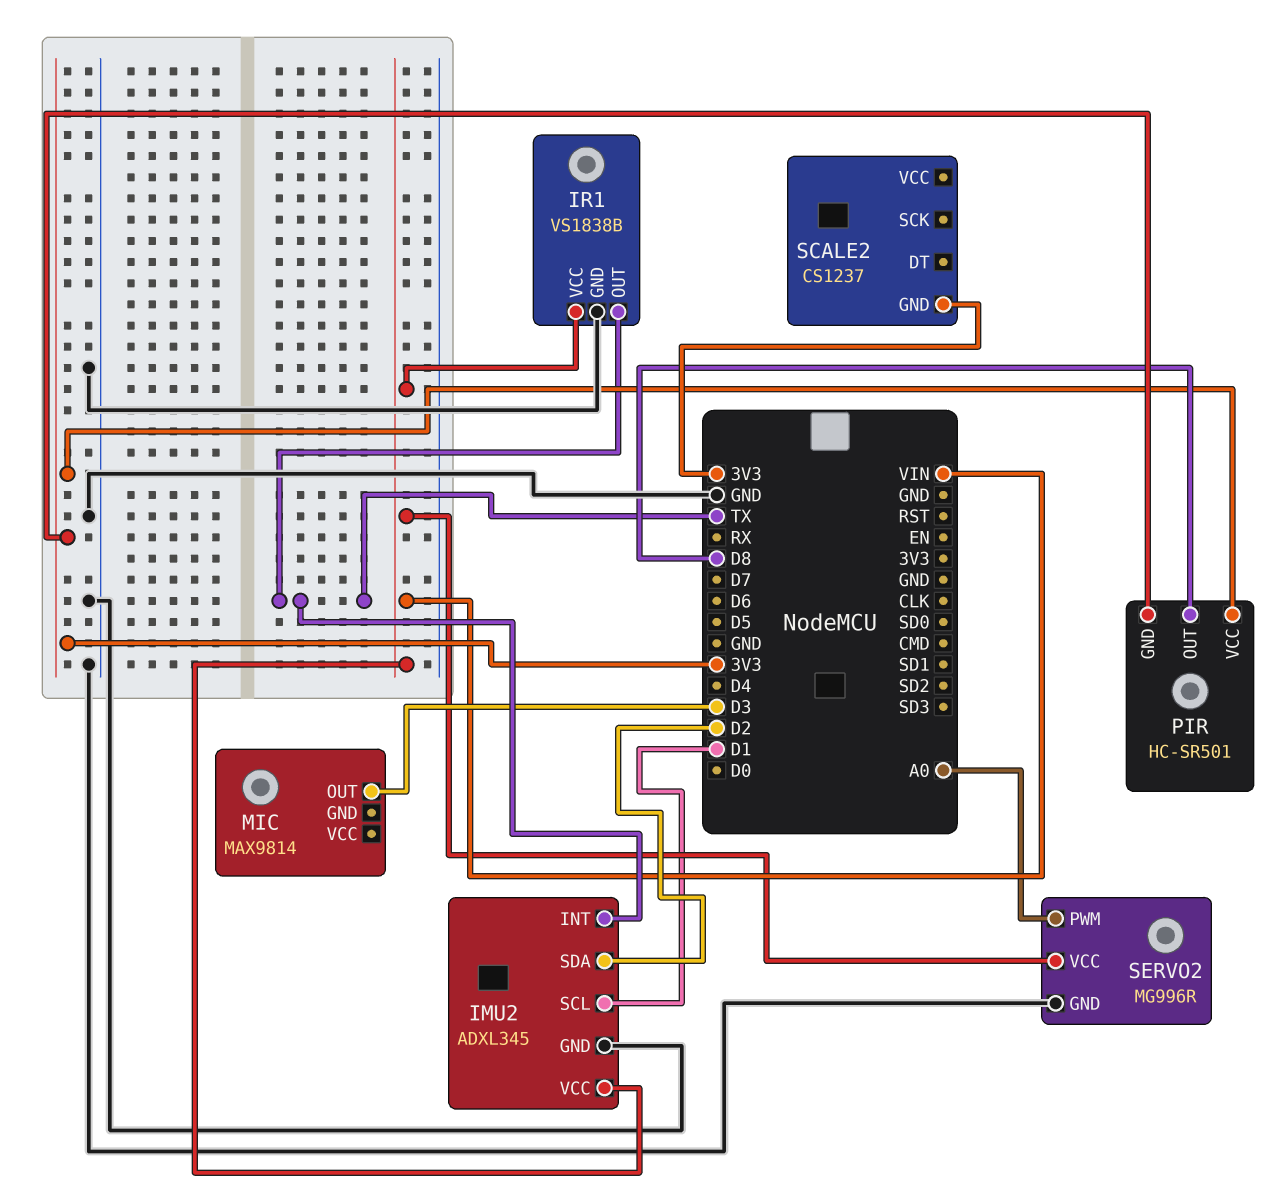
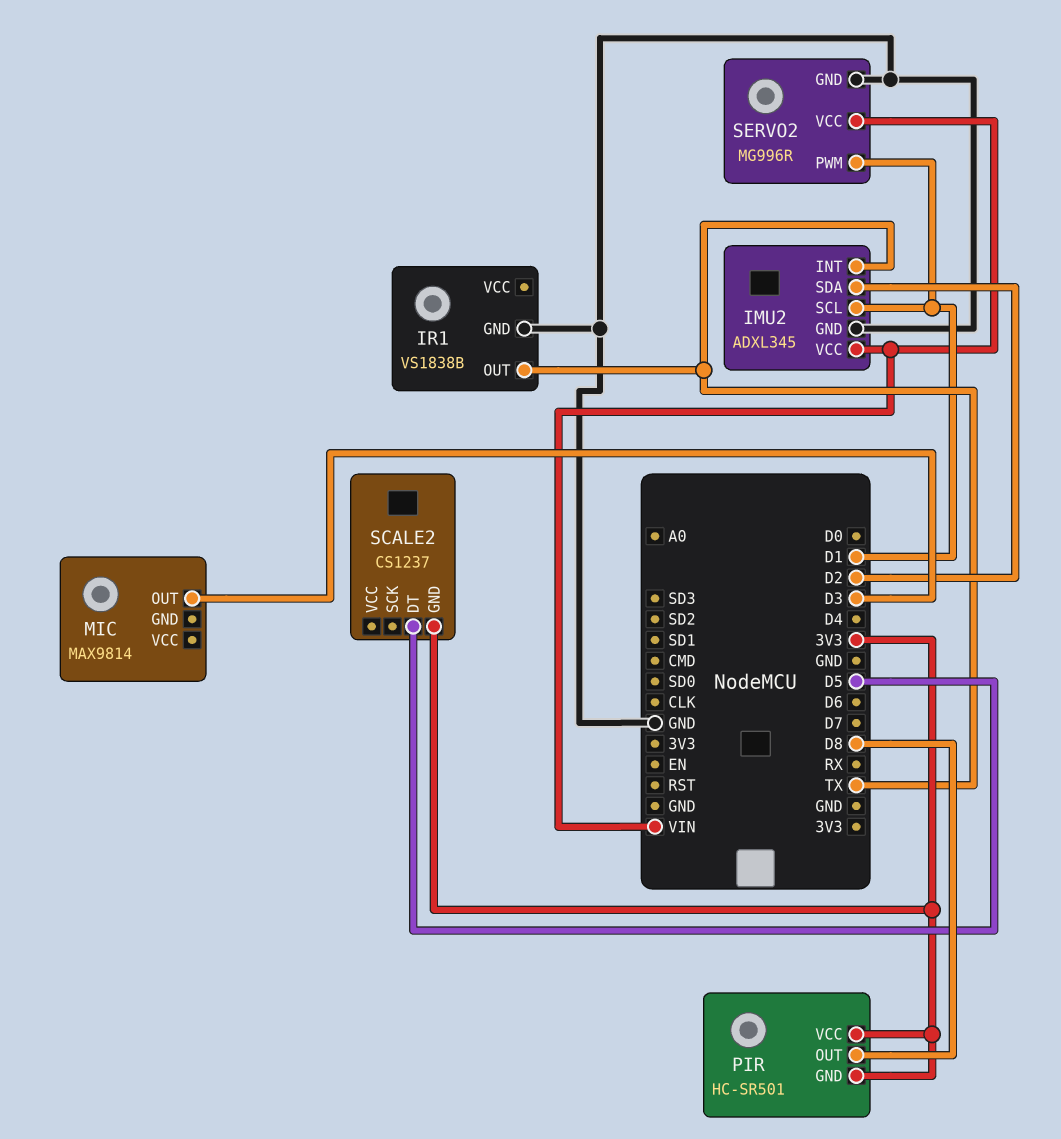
IR1 pin VCC: VIN -> none
SCALE2 pin DT: none -> D5
SERVO2 pin PWM: A0 -> D1

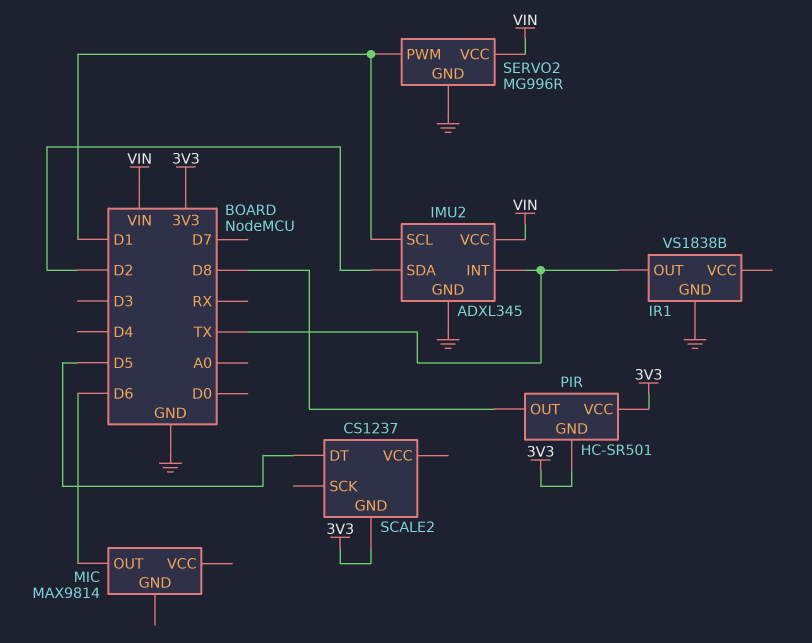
MIC pin OUT: D3 -> D6

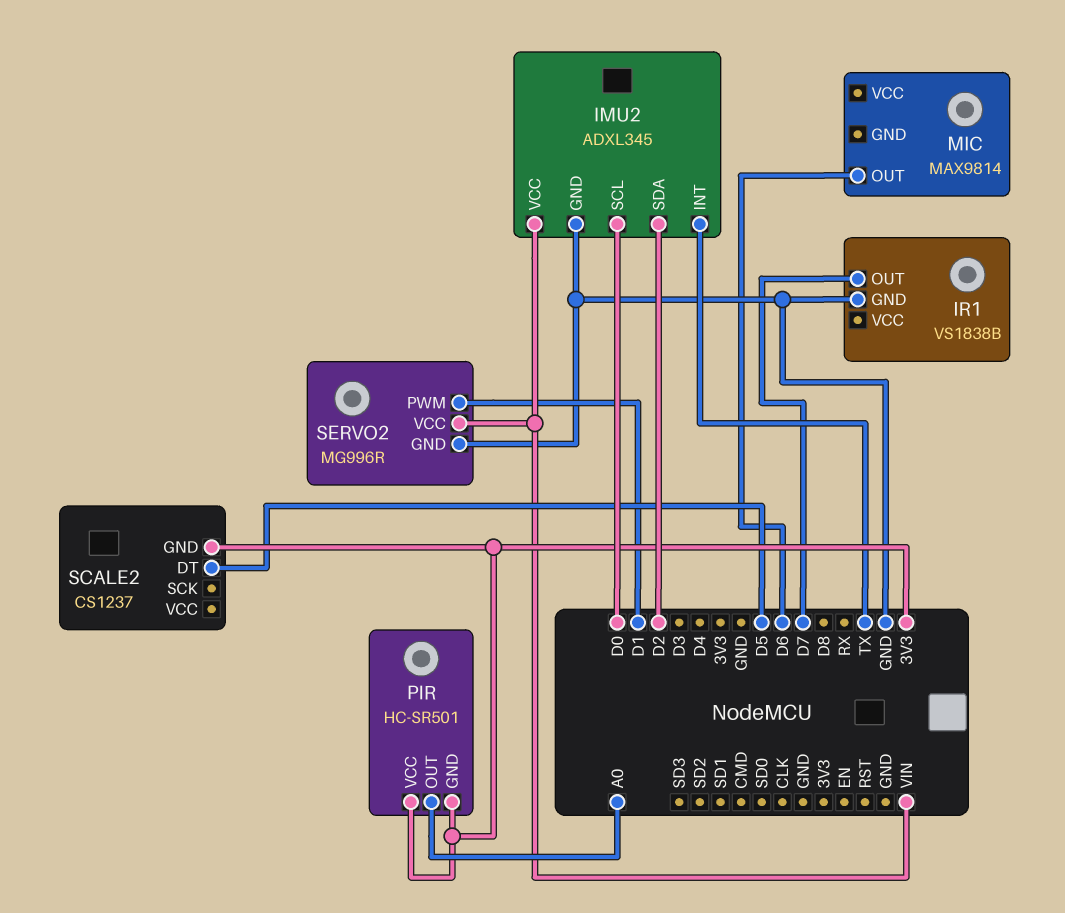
IMU2 pin SCL: D1 -> D0
IR1 pin OUT: TX -> D7
PIR pin OUT: D8 -> A0

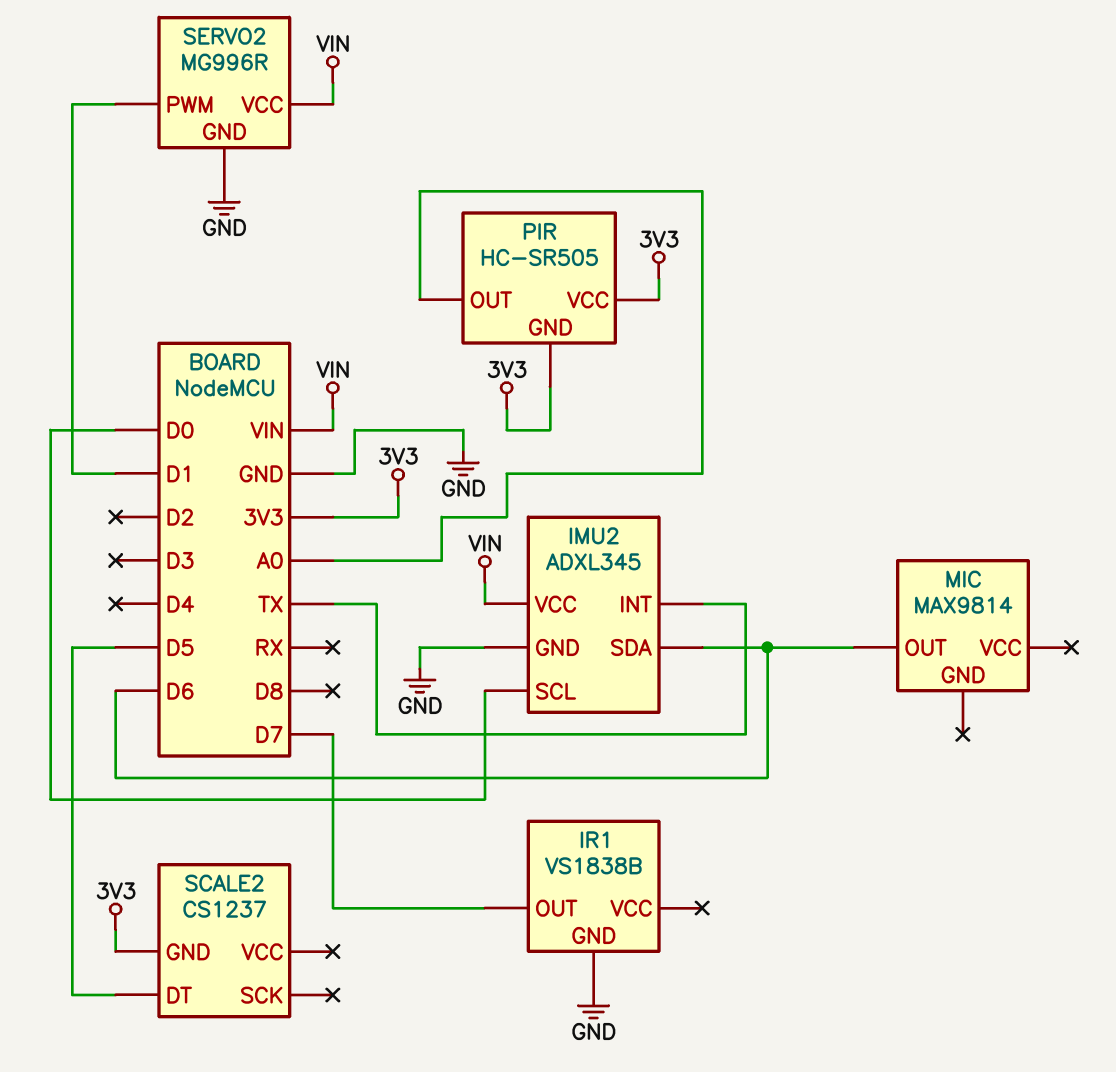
IMU2 pin SDA: D2 -> D6
PIR: HC-SR501 -> HC-SR505

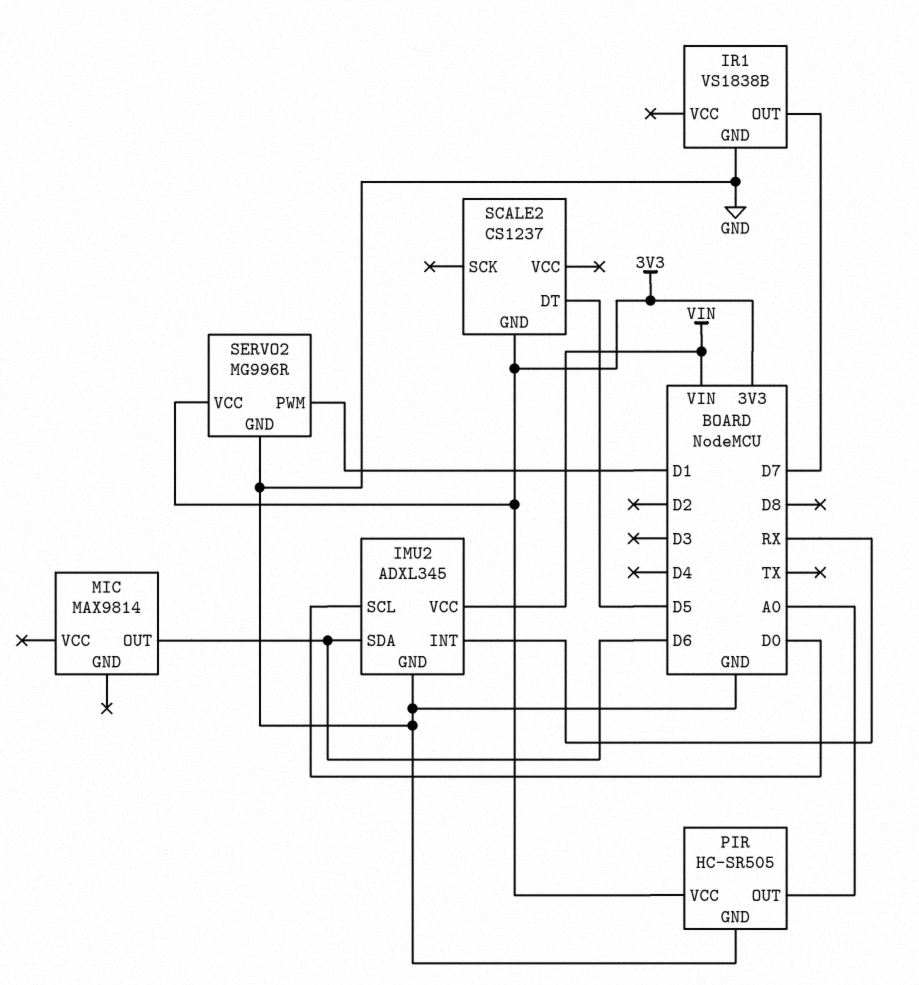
IMU2 pin INT: TX -> RX
PIR pin GND: 3V3 -> GND
SERVO2 pin VCC: VIN -> 3V3

